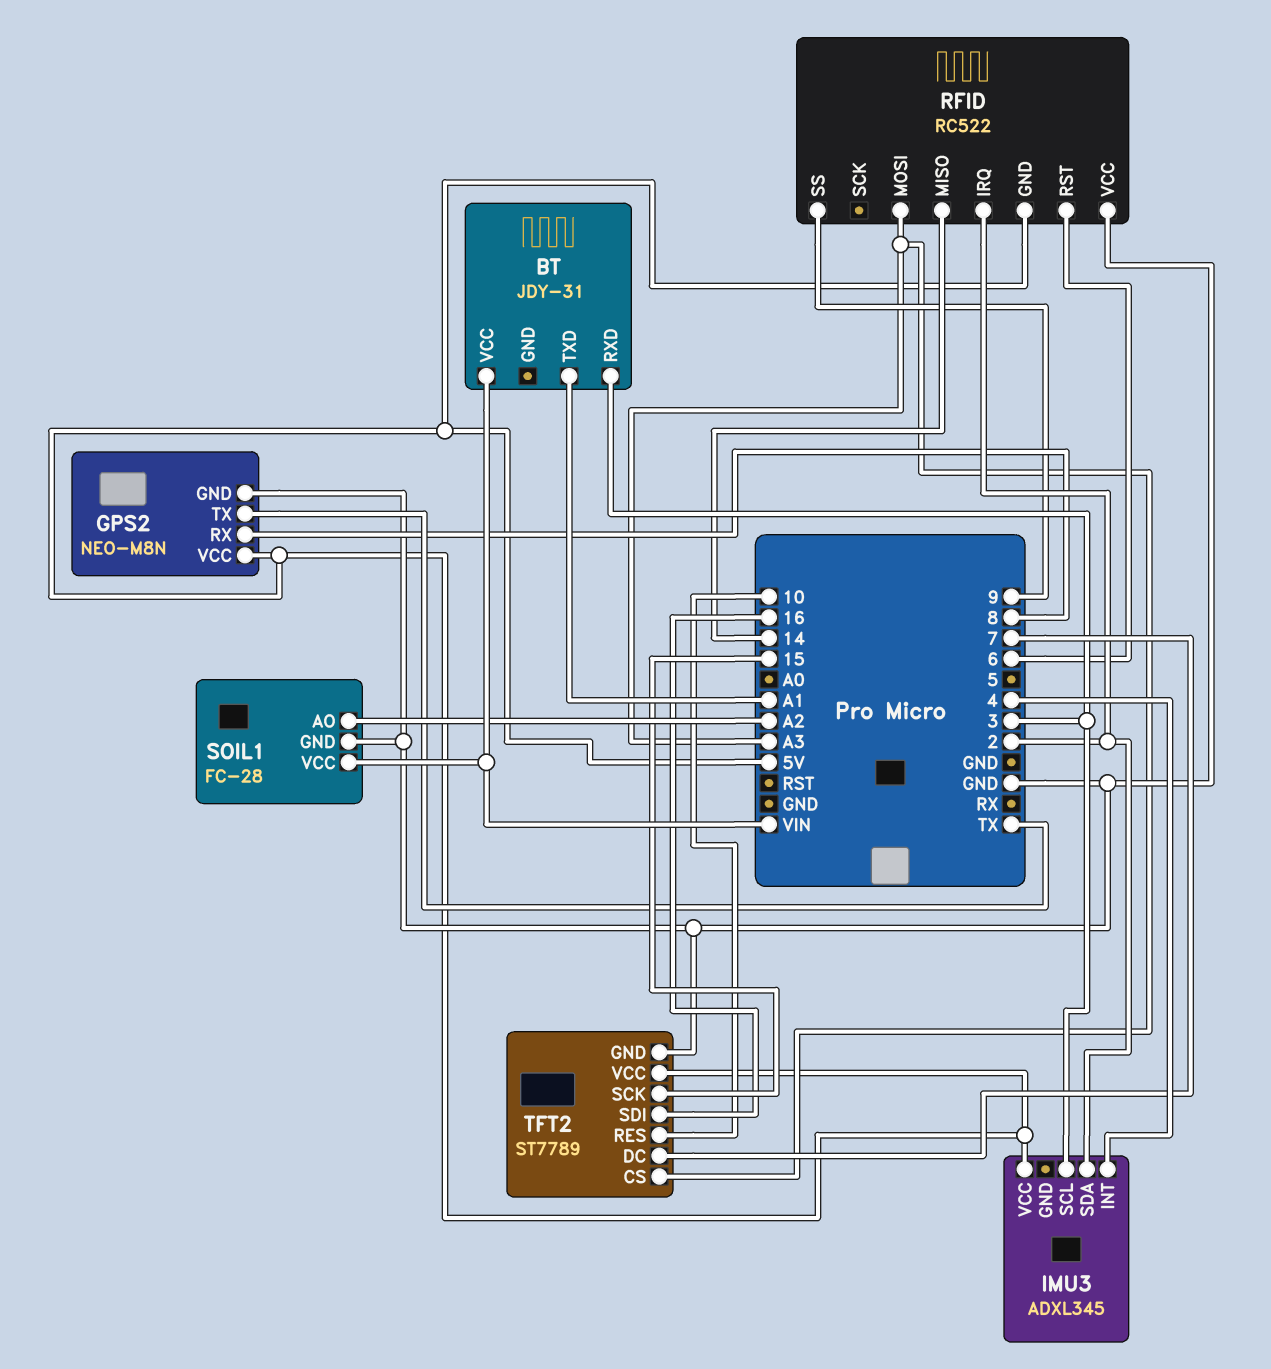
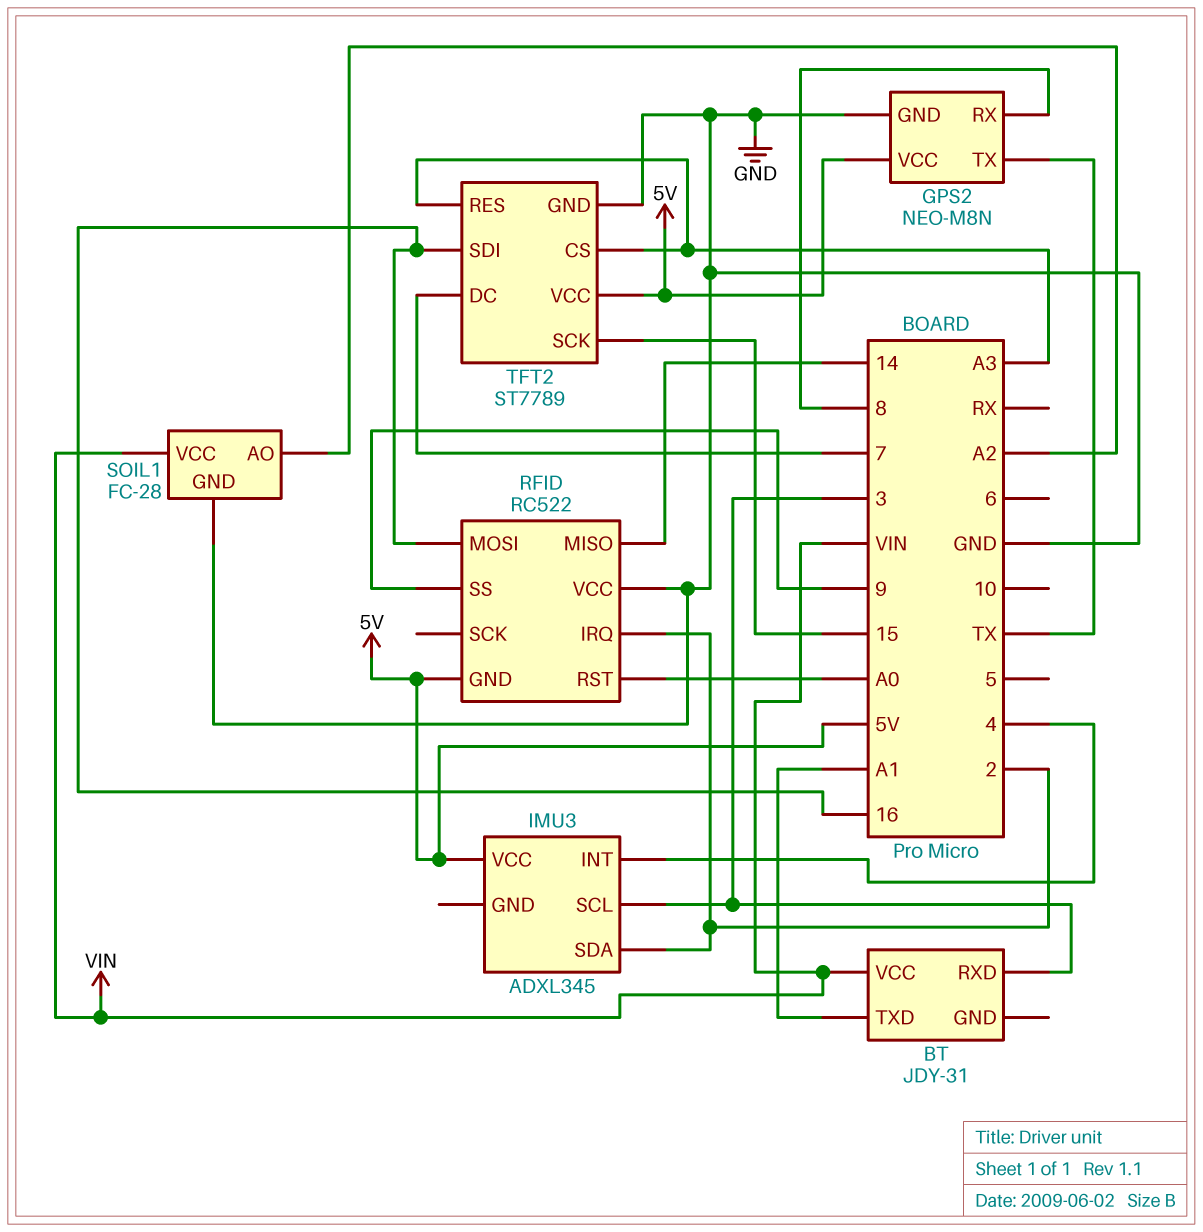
RFID pin MOSI: A3 -> 16
RFID pin RST: 6 -> A0
TFT2 pin RES: 10 -> A3

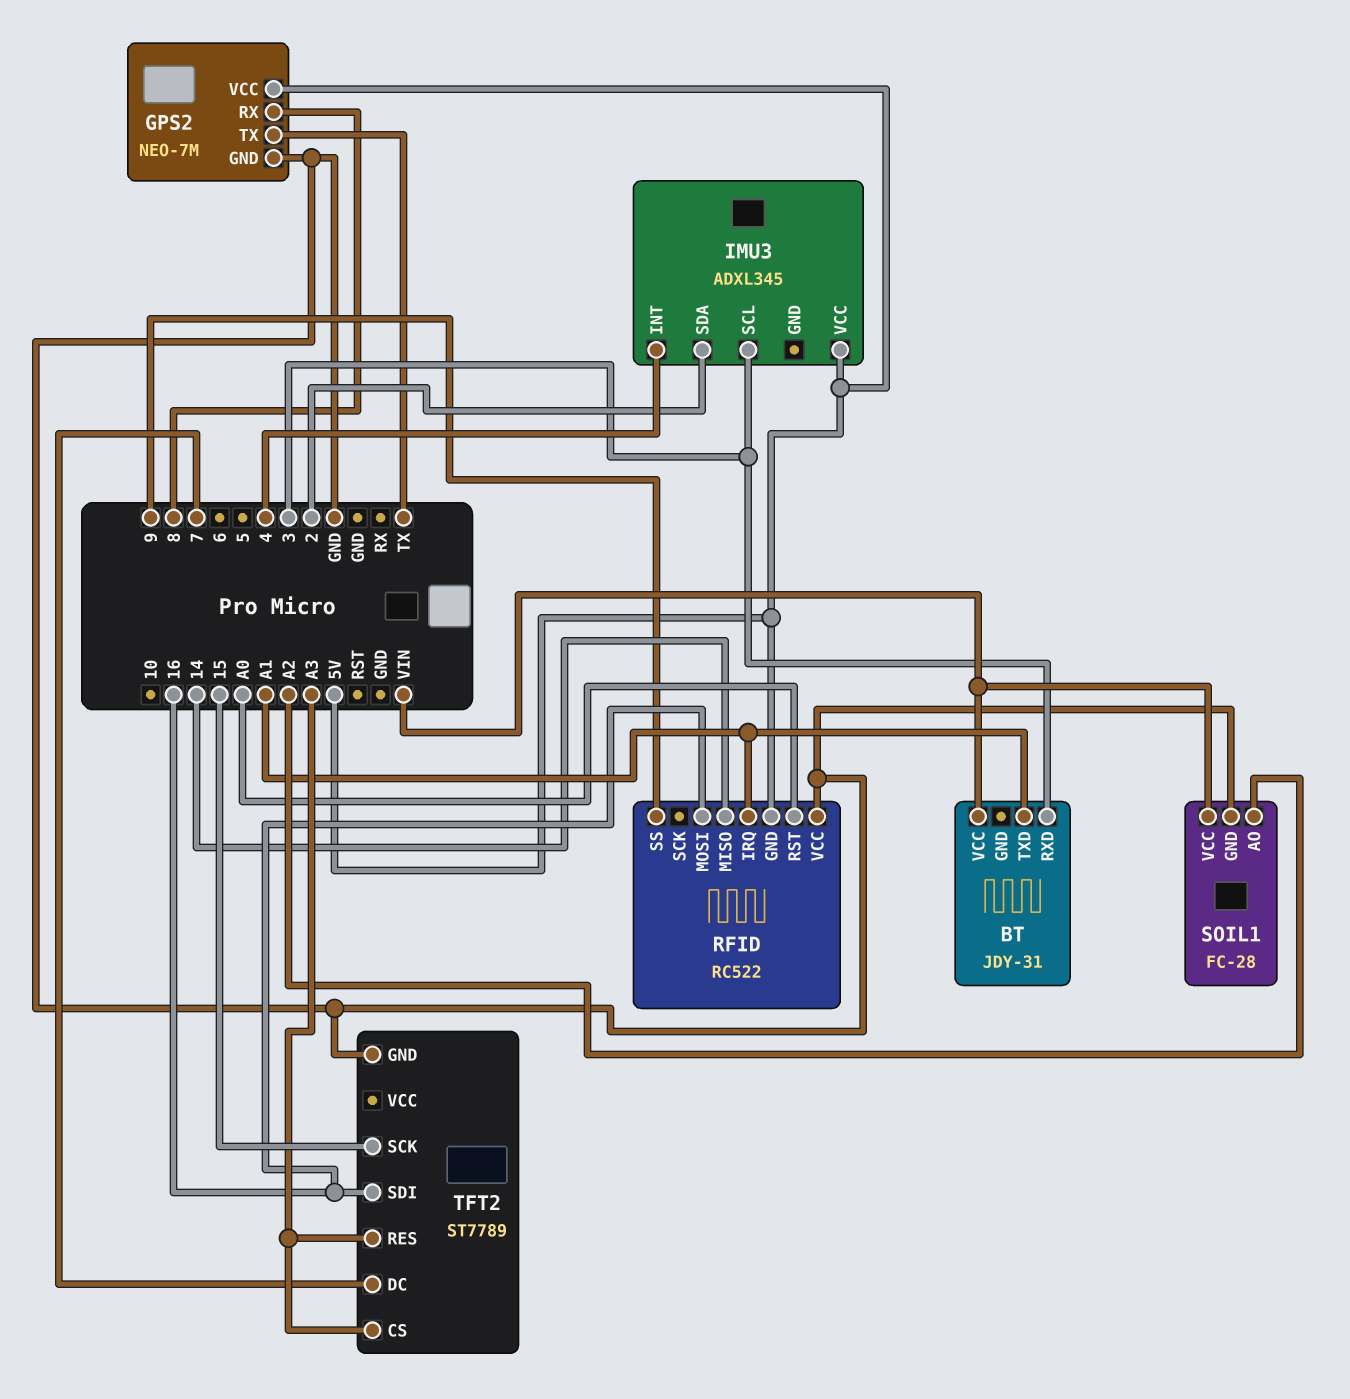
GPS2: NEO-M8N -> NEO-7M
RFID pin IRQ: 2 -> A1
TFT2 pin VCC: 5V -> none

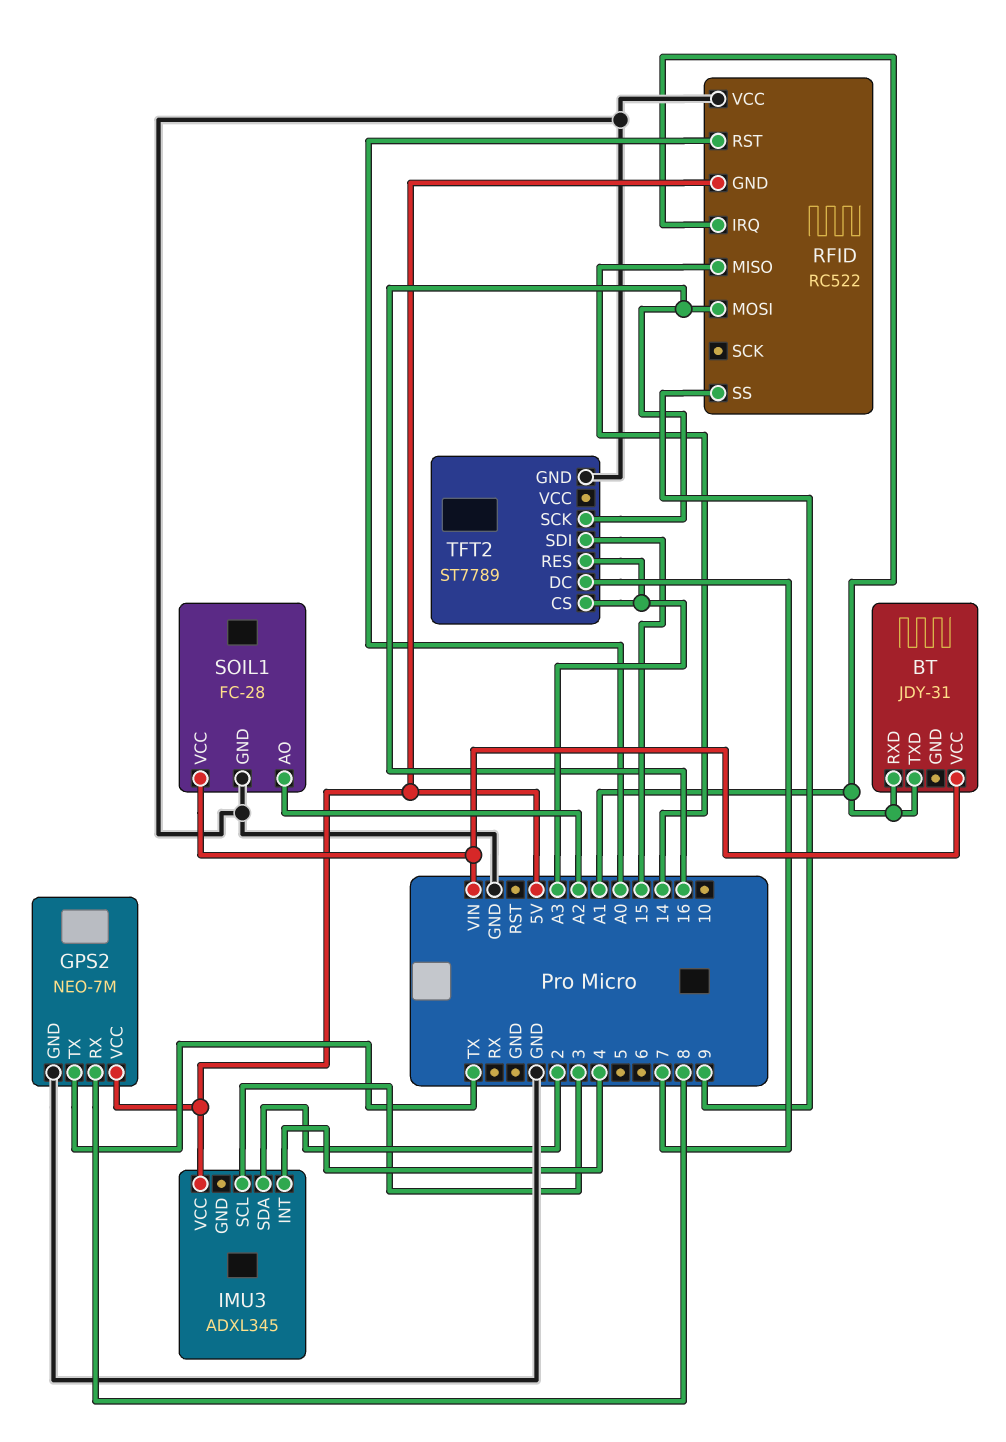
BT pin RXD: 3 -> A1
TFT2 pin SCK: 15 -> 16
TFT2 pin SDI: 16 -> 15

